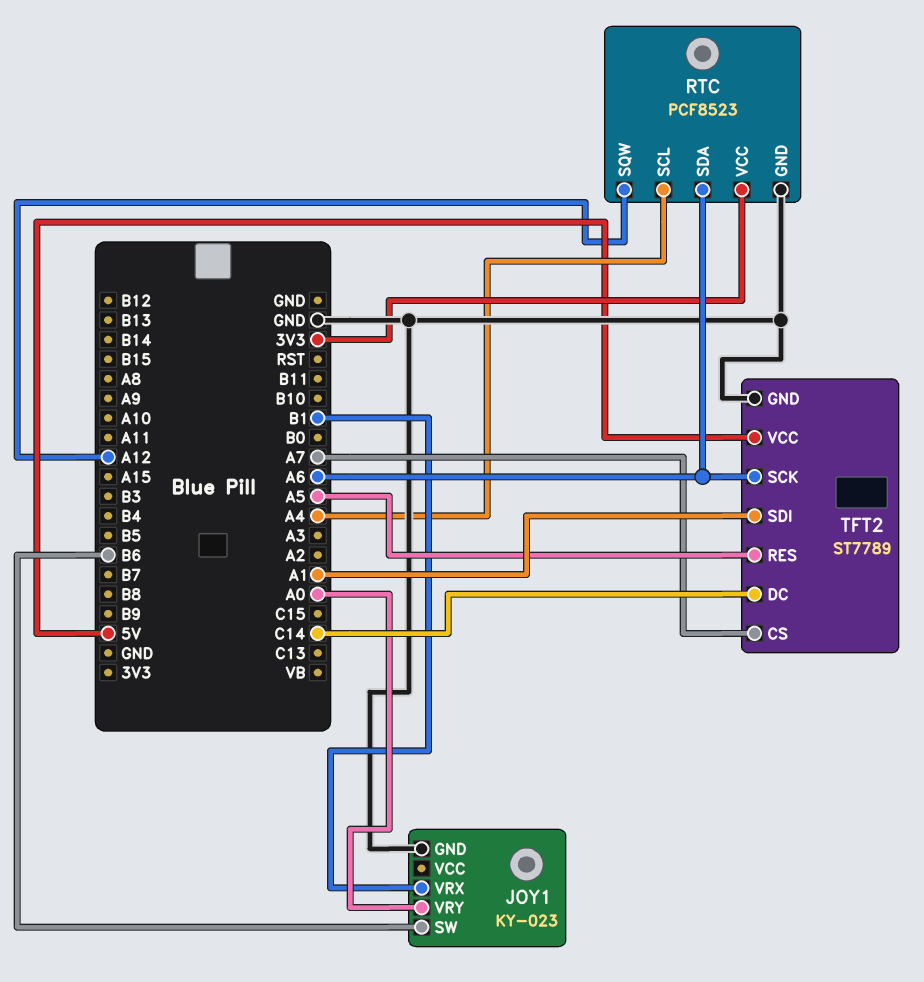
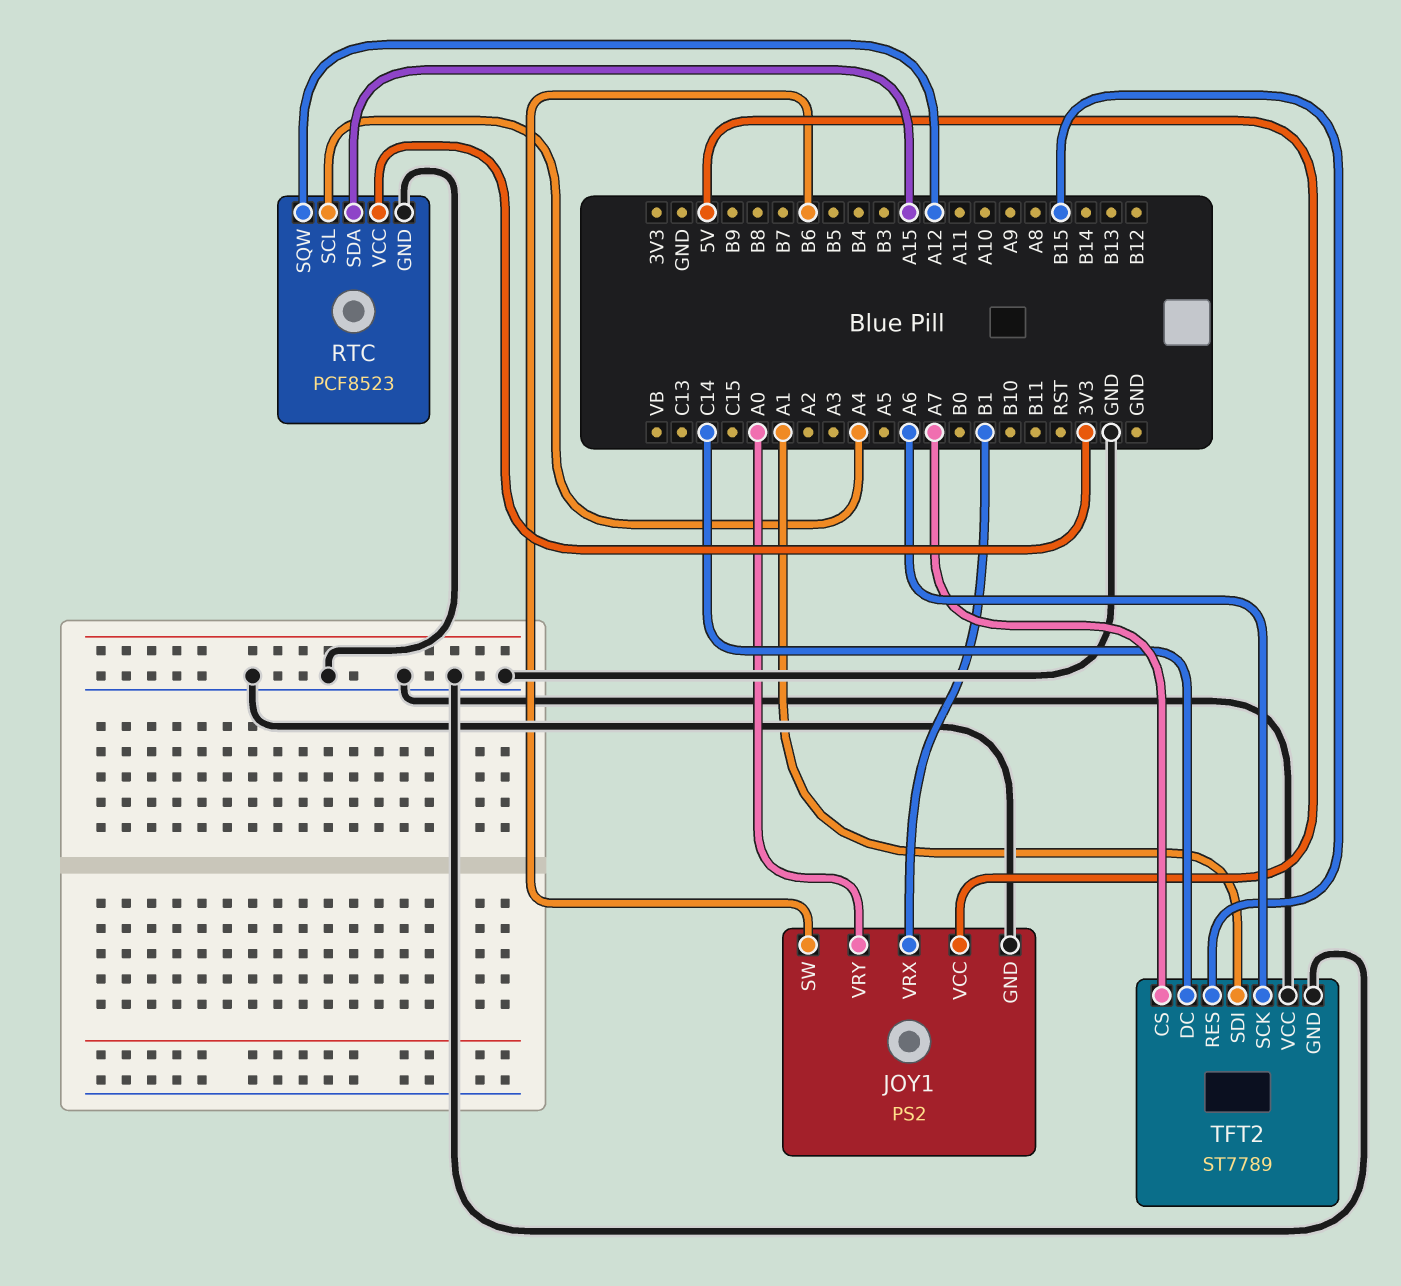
JOY1: KY-023 -> PS2
JOY1 pin VCC: none -> 5V
RTC pin SDA: A6 -> A15
TFT2 pin RES: A5 -> B15
TFT2 pin VCC: 5V -> GND

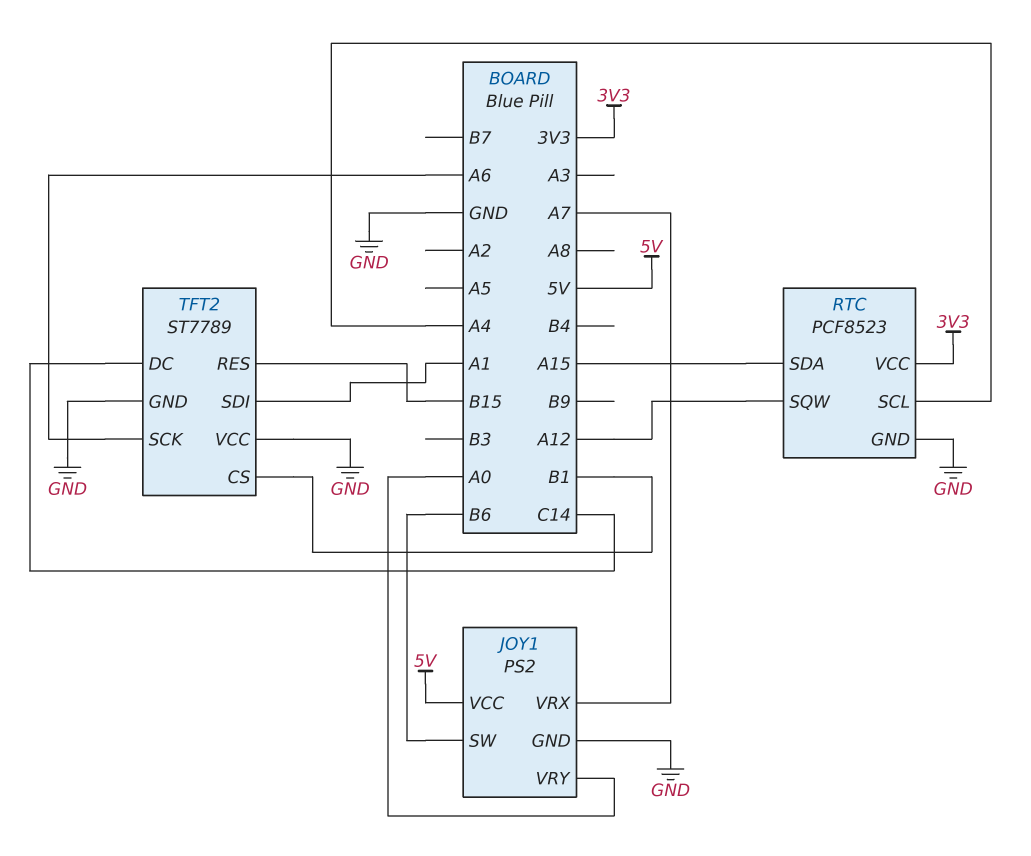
JOY1 pin VRX: B1 -> A7
TFT2 pin CS: A7 -> B1

